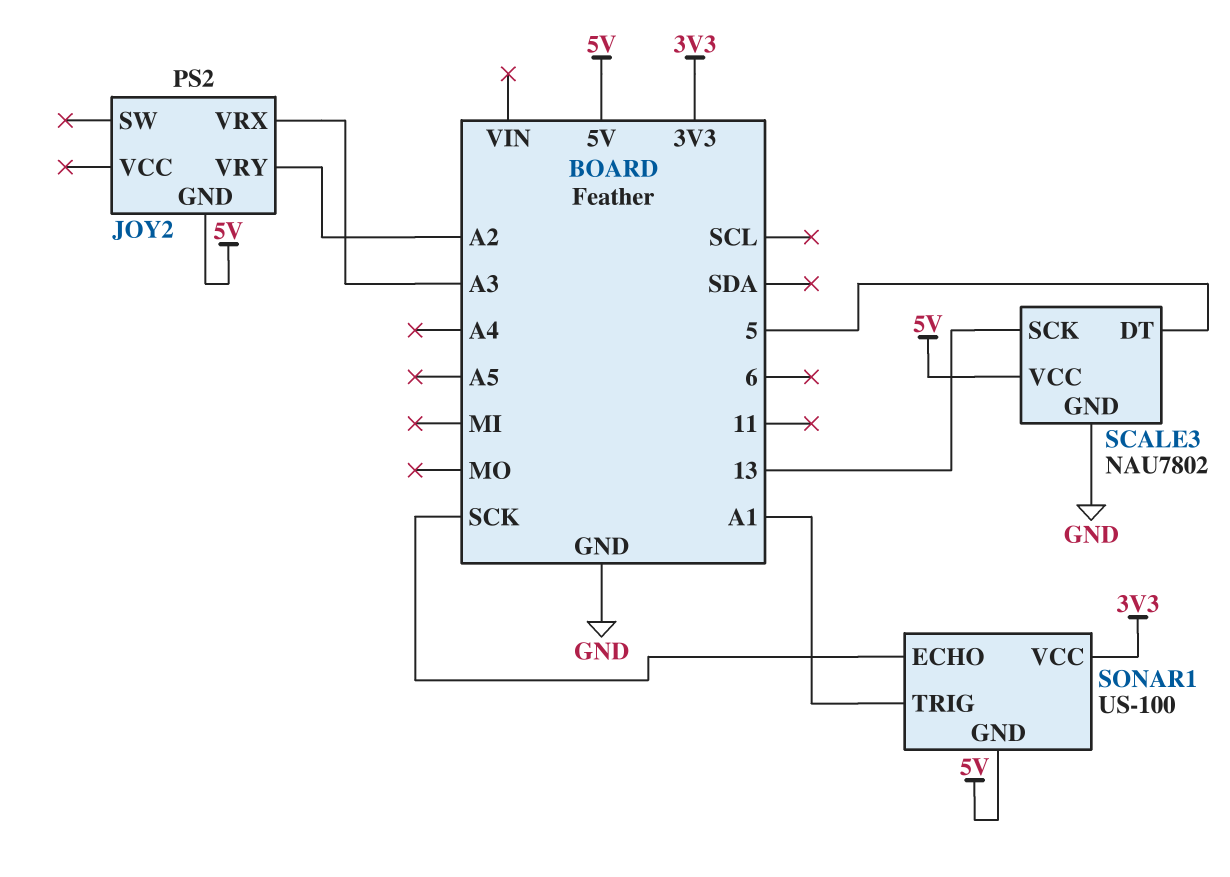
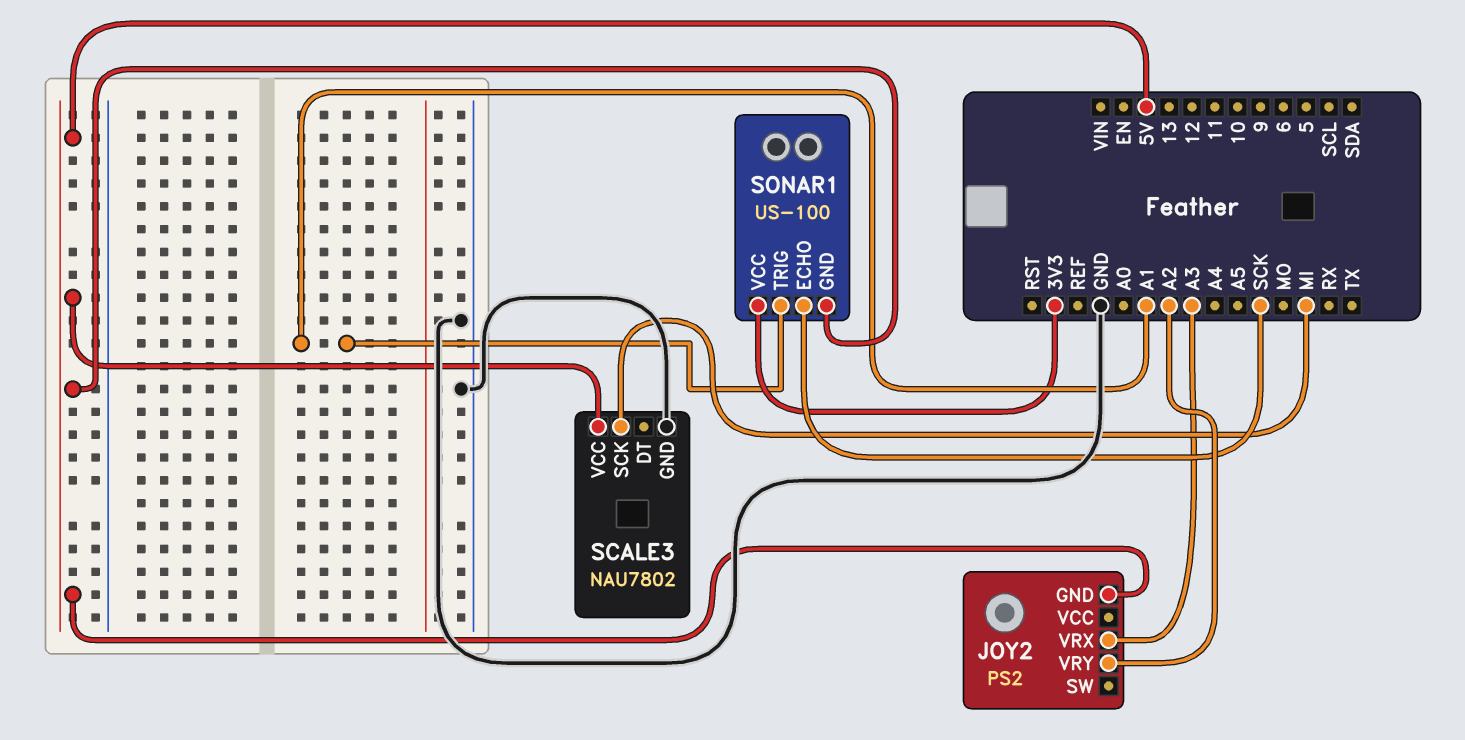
SCALE3 pin DT: 5 -> none
SCALE3 pin SCK: 13 -> MI

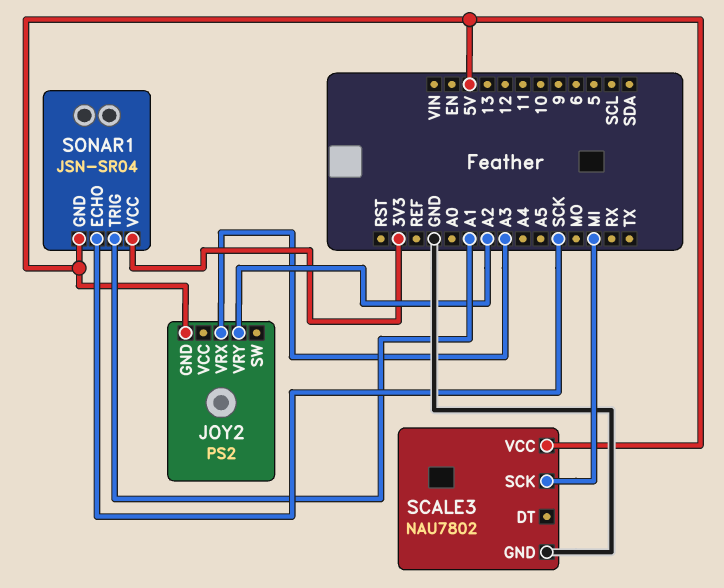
SONAR1: US-100 -> JSN-SR04

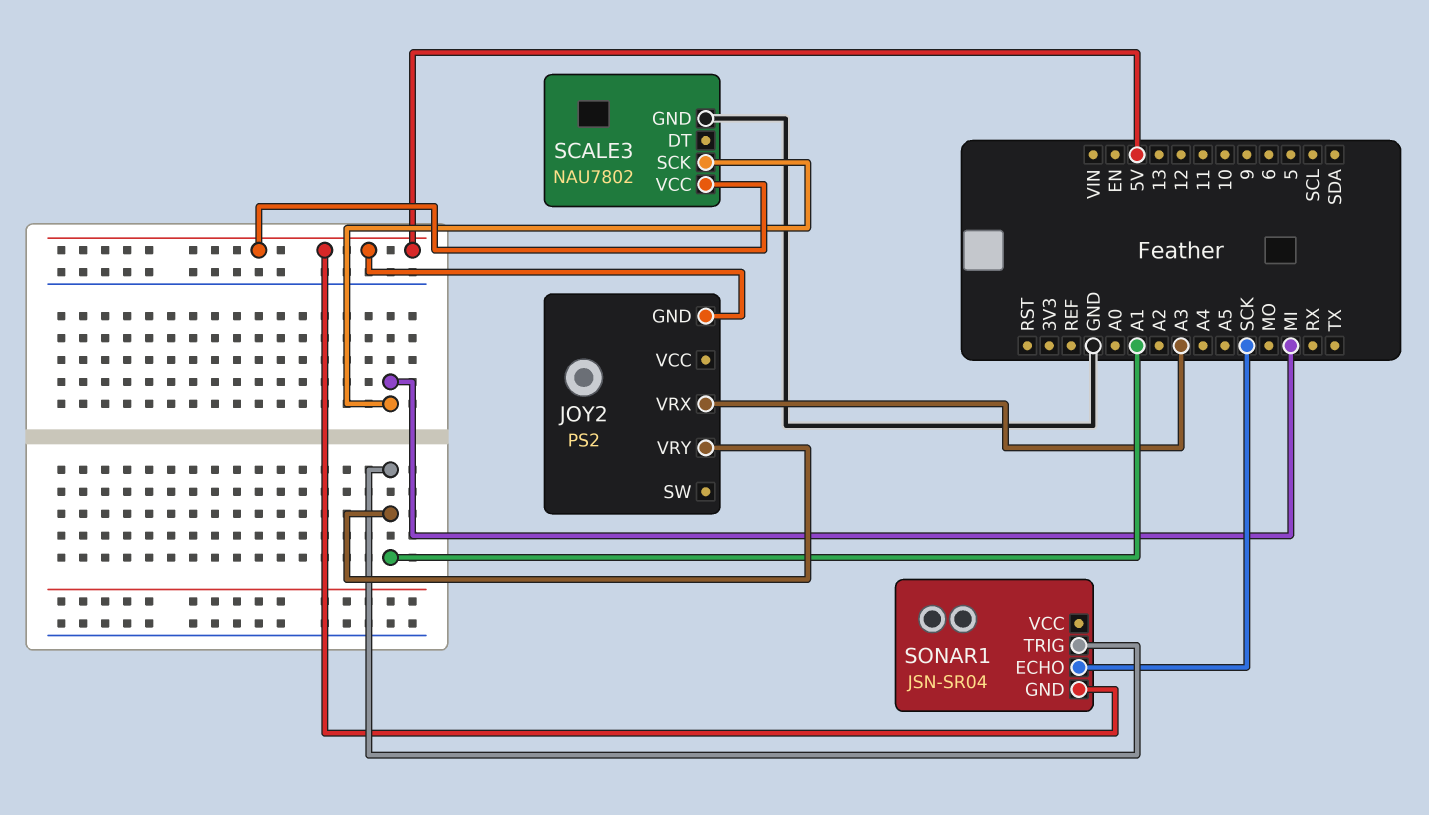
JOY2 pin VRY: A2 -> A1
SONAR1 pin VCC: 3V3 -> none

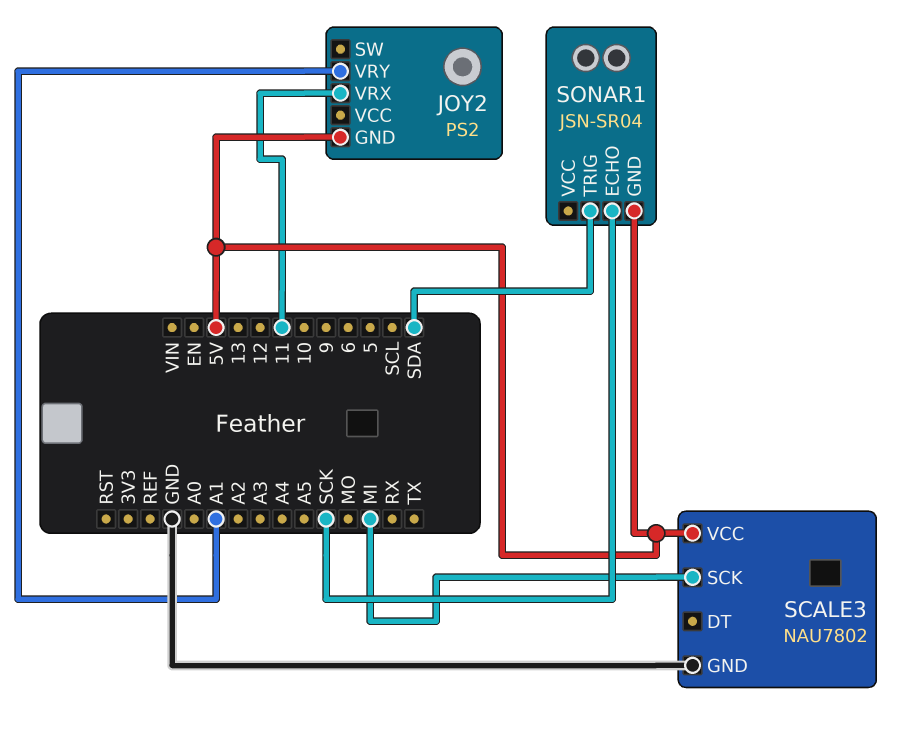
JOY2 pin VRX: A3 -> 11
SONAR1 pin TRIG: A1 -> SDA

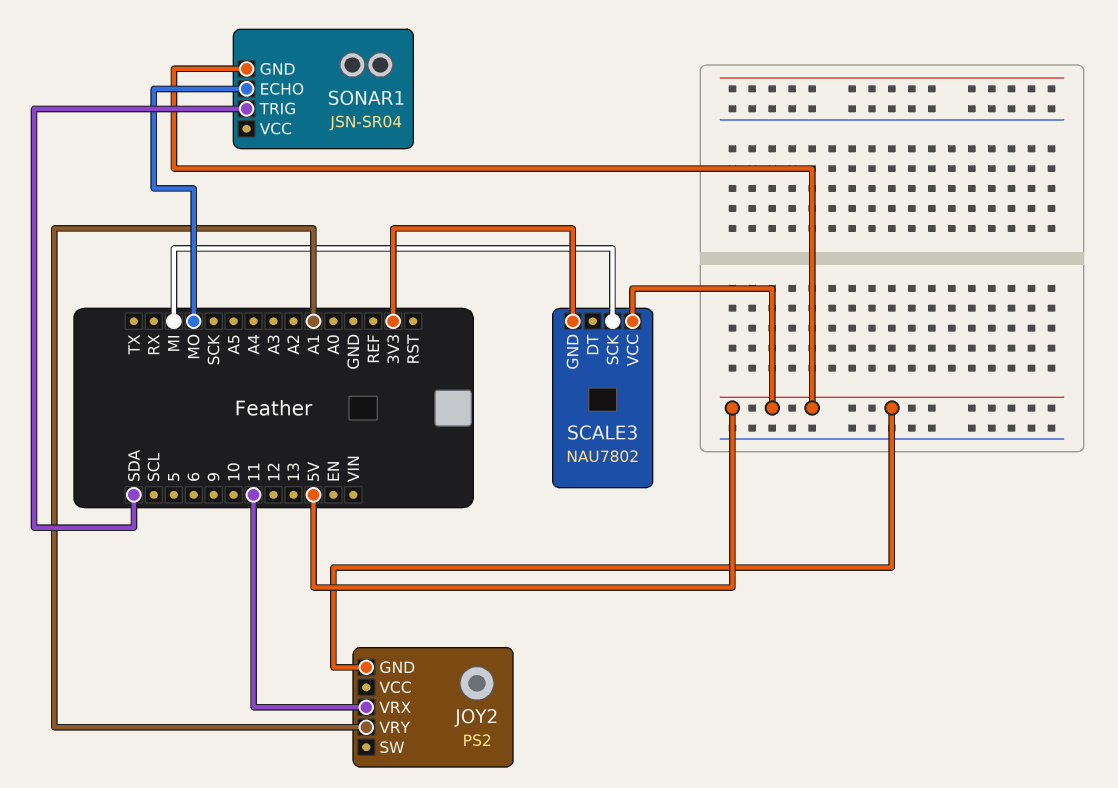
SCALE3 pin GND: GND -> 3V3
SONAR1 pin ECHO: SCK -> MO

